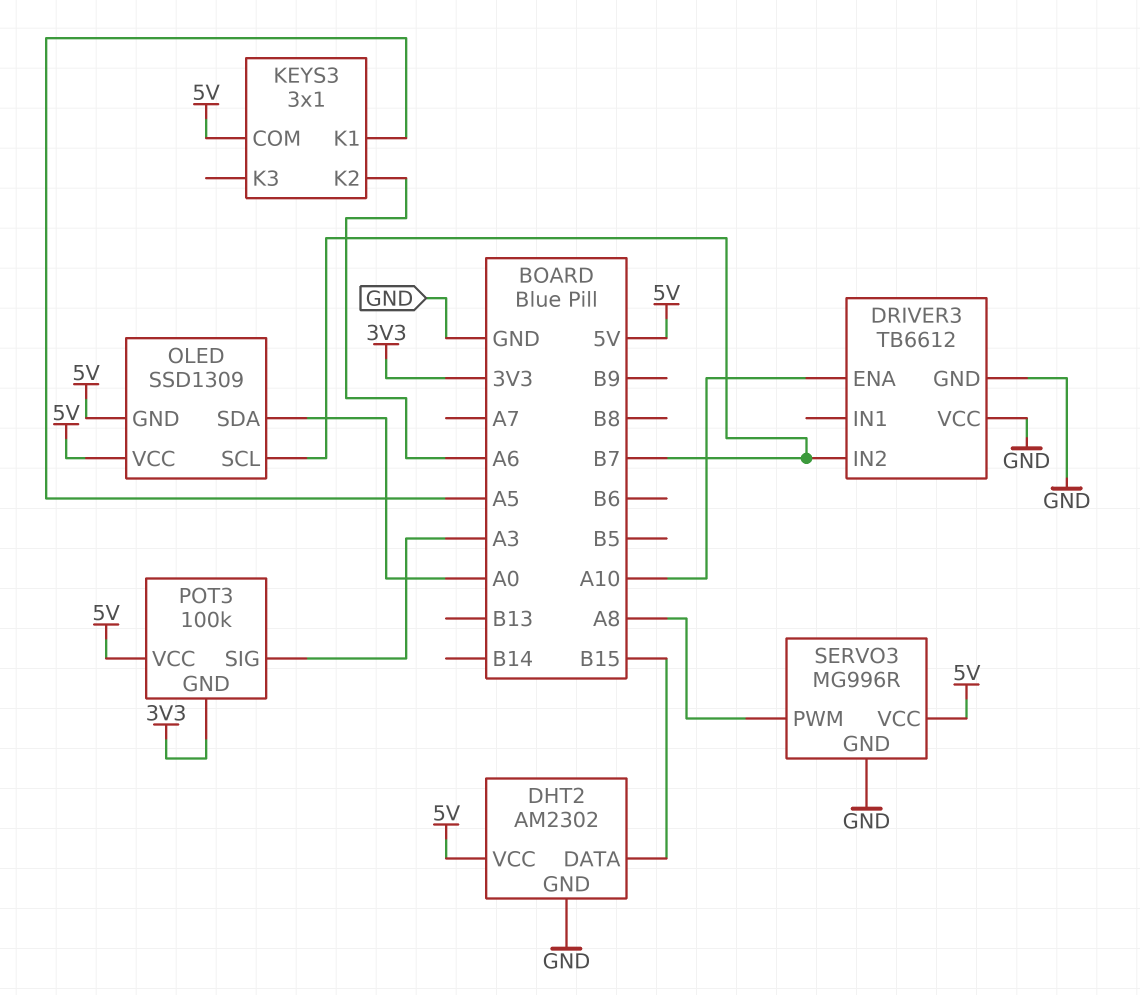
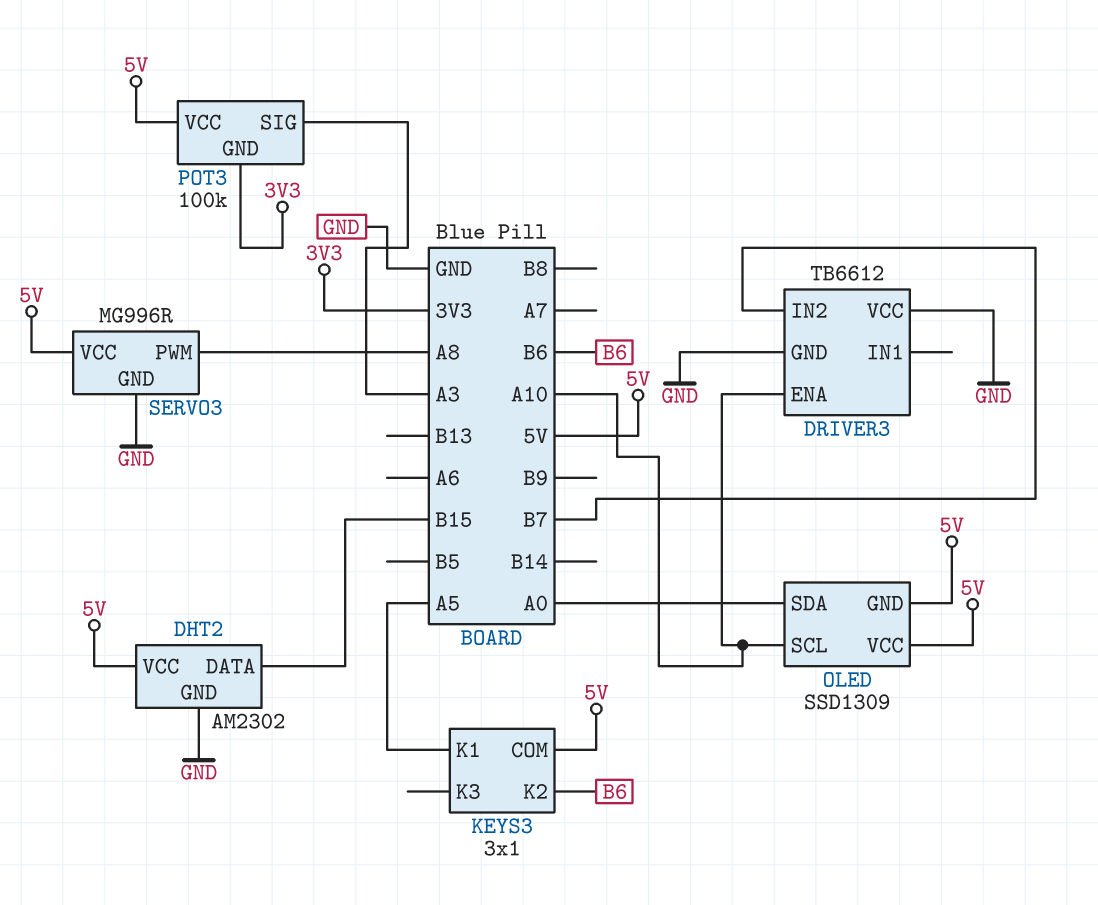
KEYS3 pin K2: A6 -> B6
OLED pin SCL: B7 -> A10

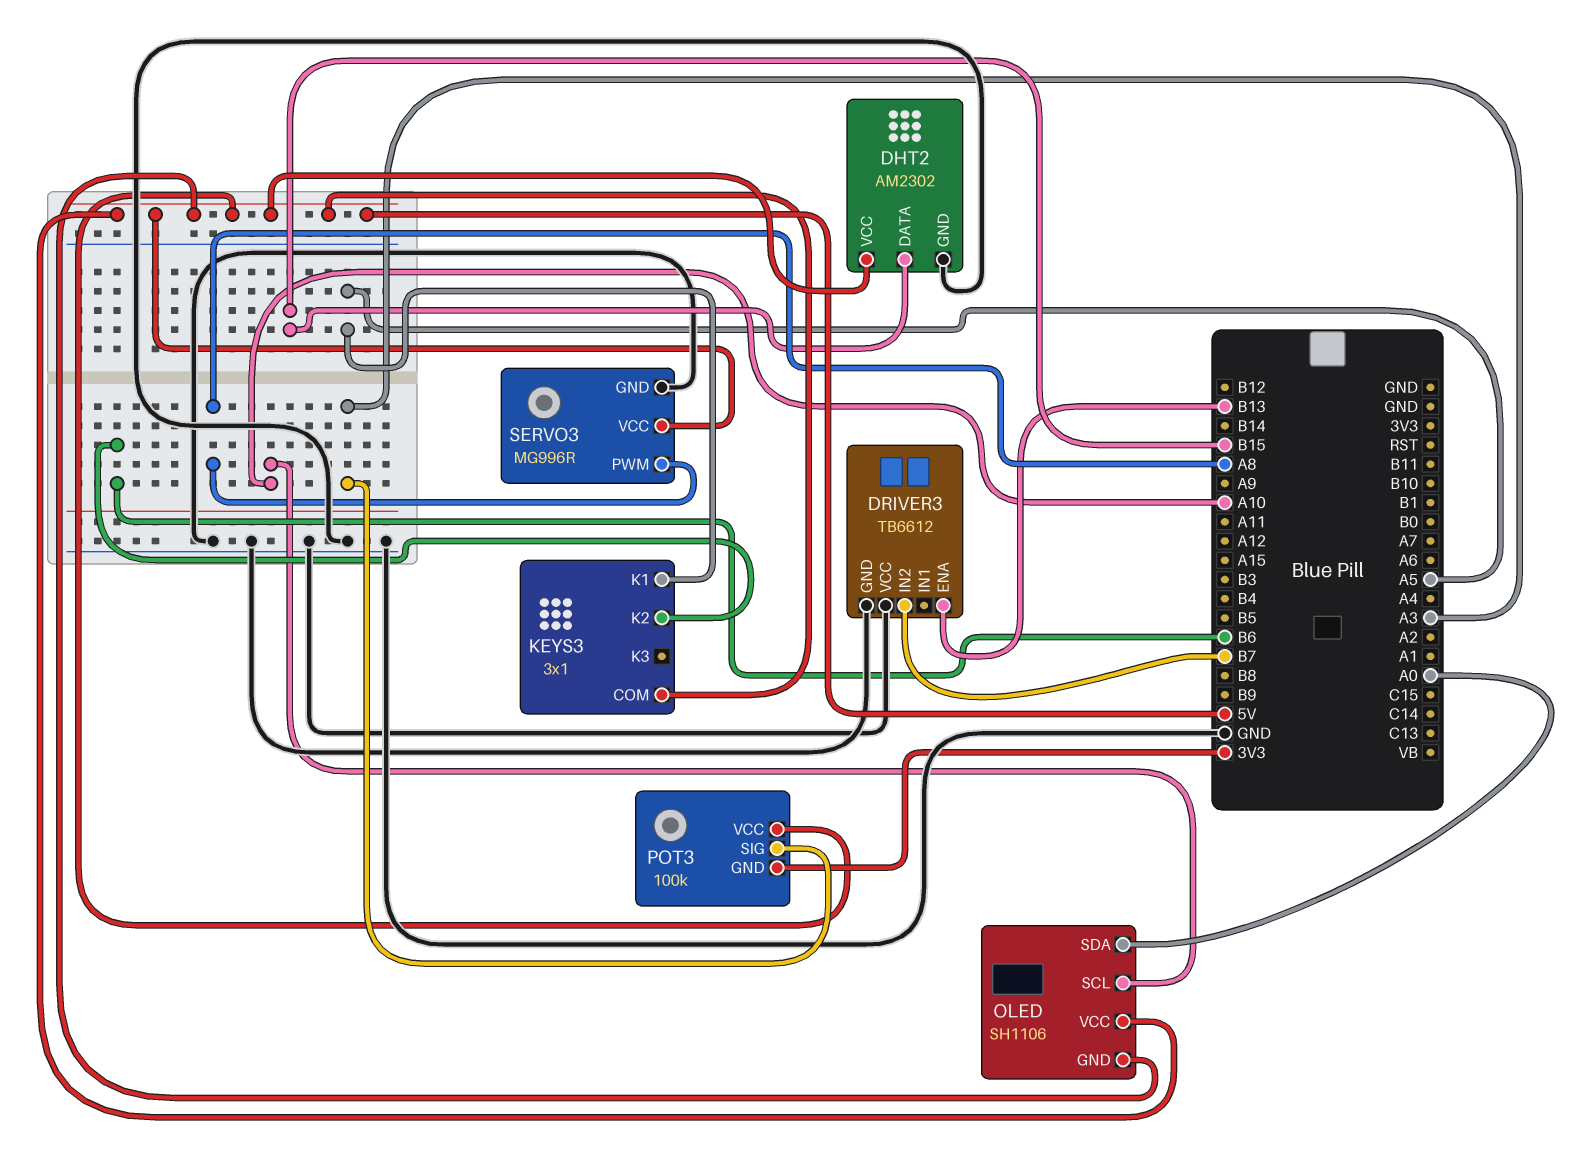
DRIVER3 pin ENA: A10 -> B13
OLED: SSD1309 -> SH1106

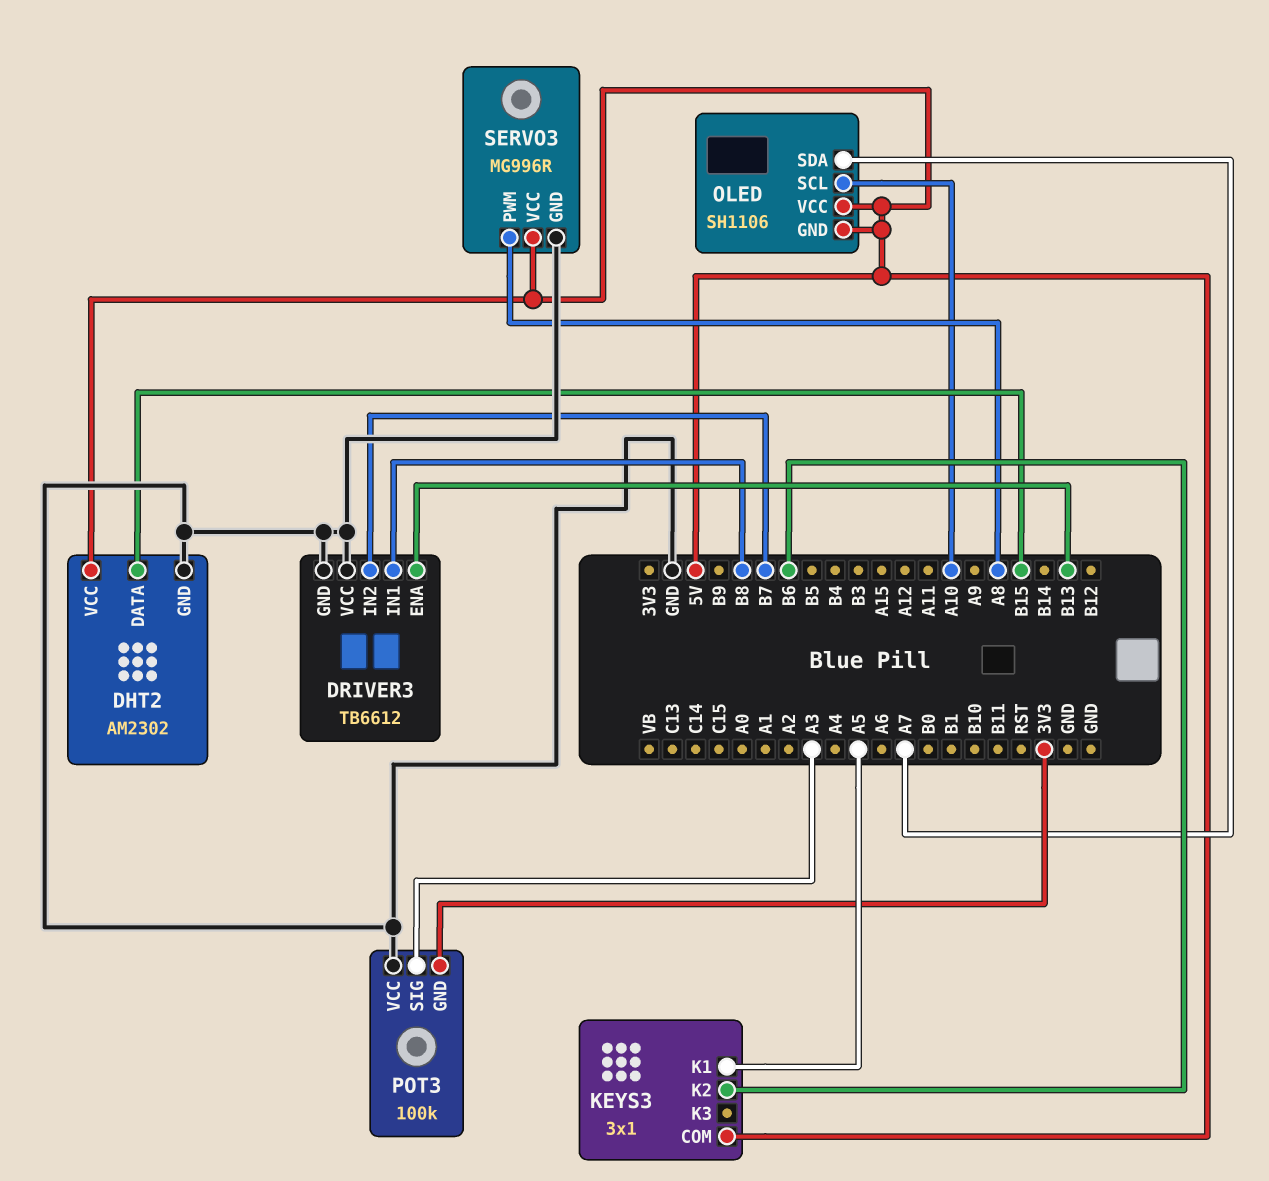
DRIVER3 pin IN1: none -> B8
OLED pin SDA: A0 -> A7
POT3 pin VCC: 5V -> GND

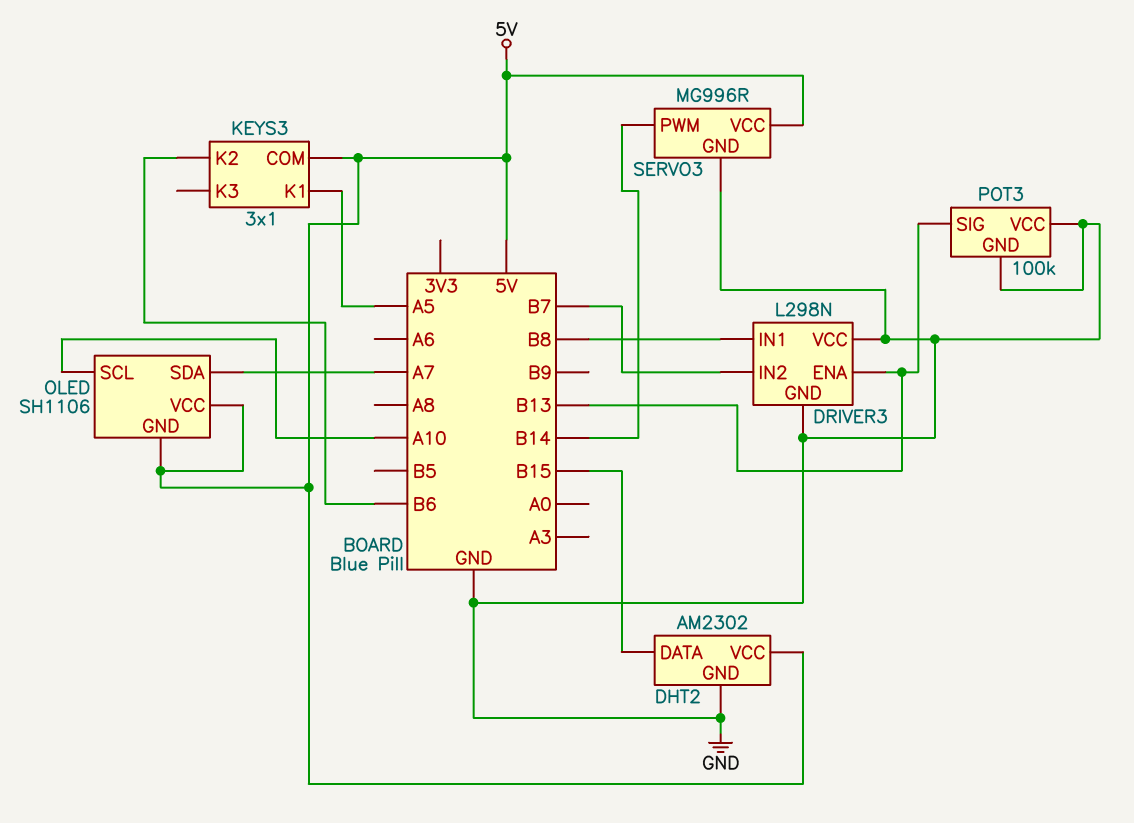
DRIVER3: TB6612 -> L298N
POT3 pin GND: 3V3 -> GND
POT3 pin SIG: A3 -> B13
SERVO3 pin PWM: A8 -> B14

